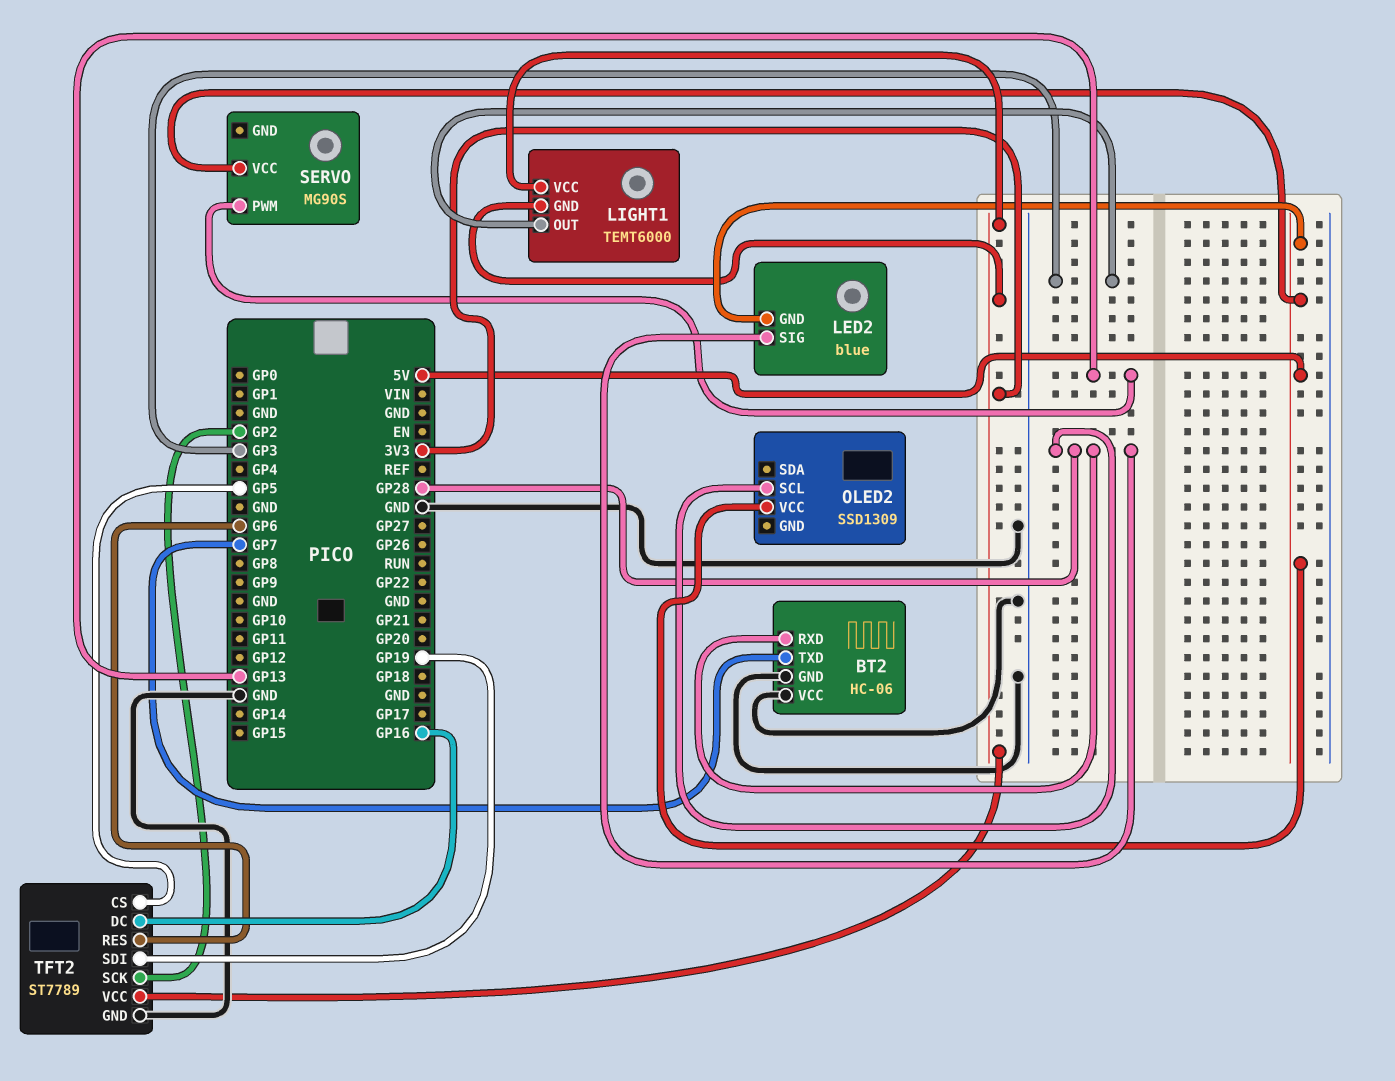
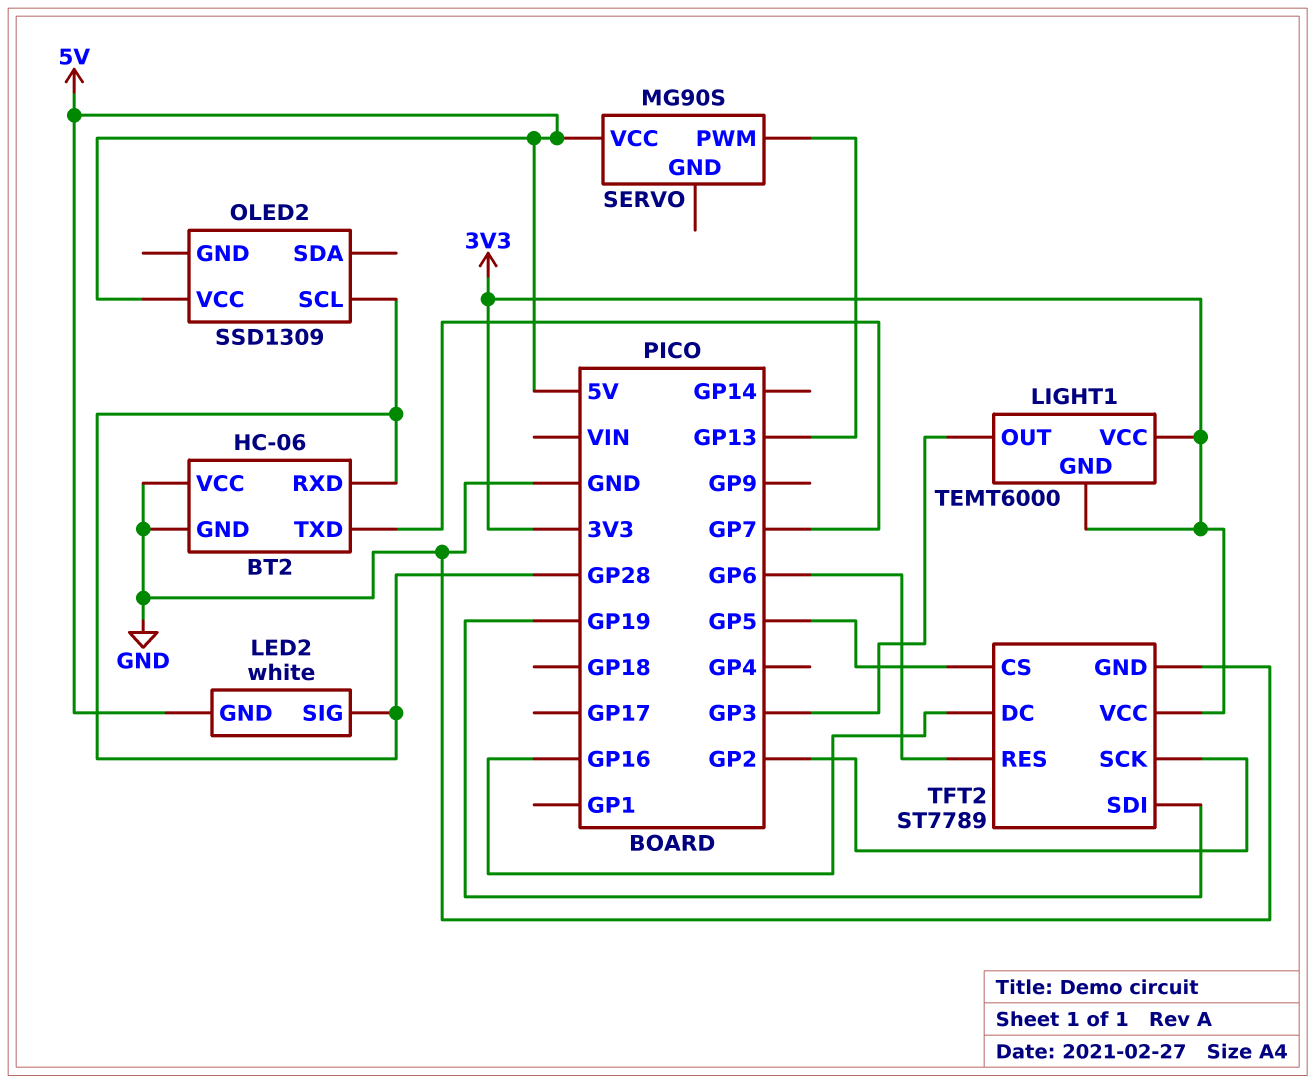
LED2: blue -> white

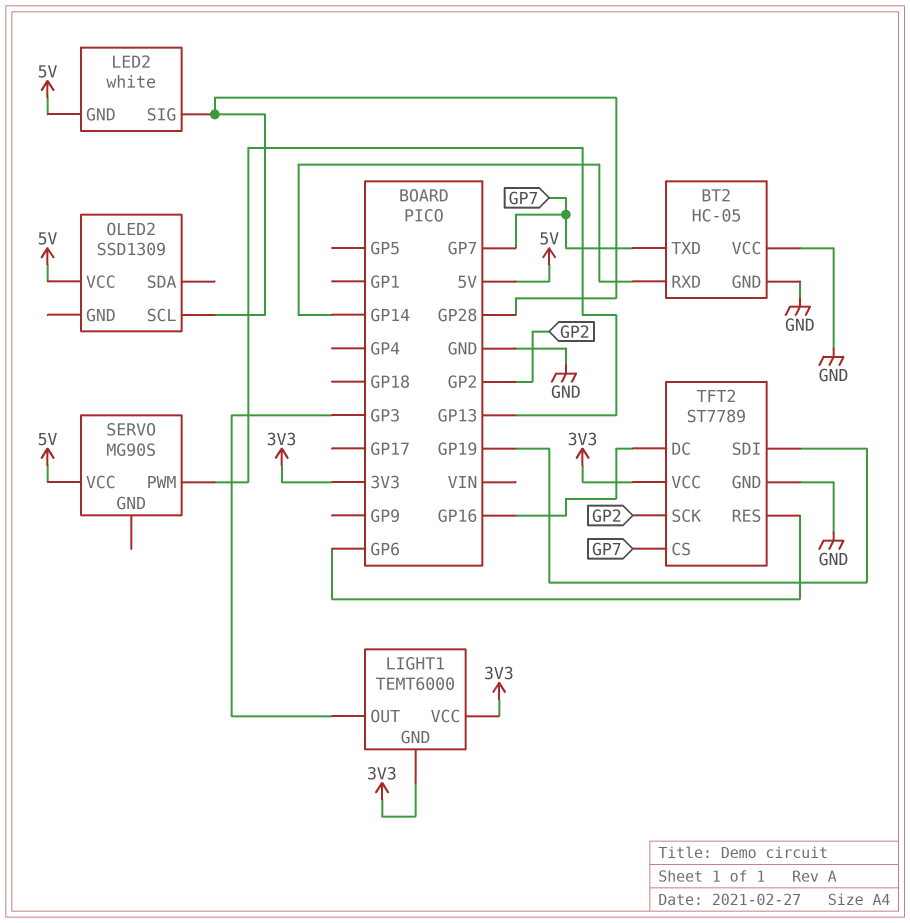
BT2: HC-06 -> HC-05
BT2 pin RXD: GP28 -> GP14
TFT2 pin CS: GP5 -> GP7

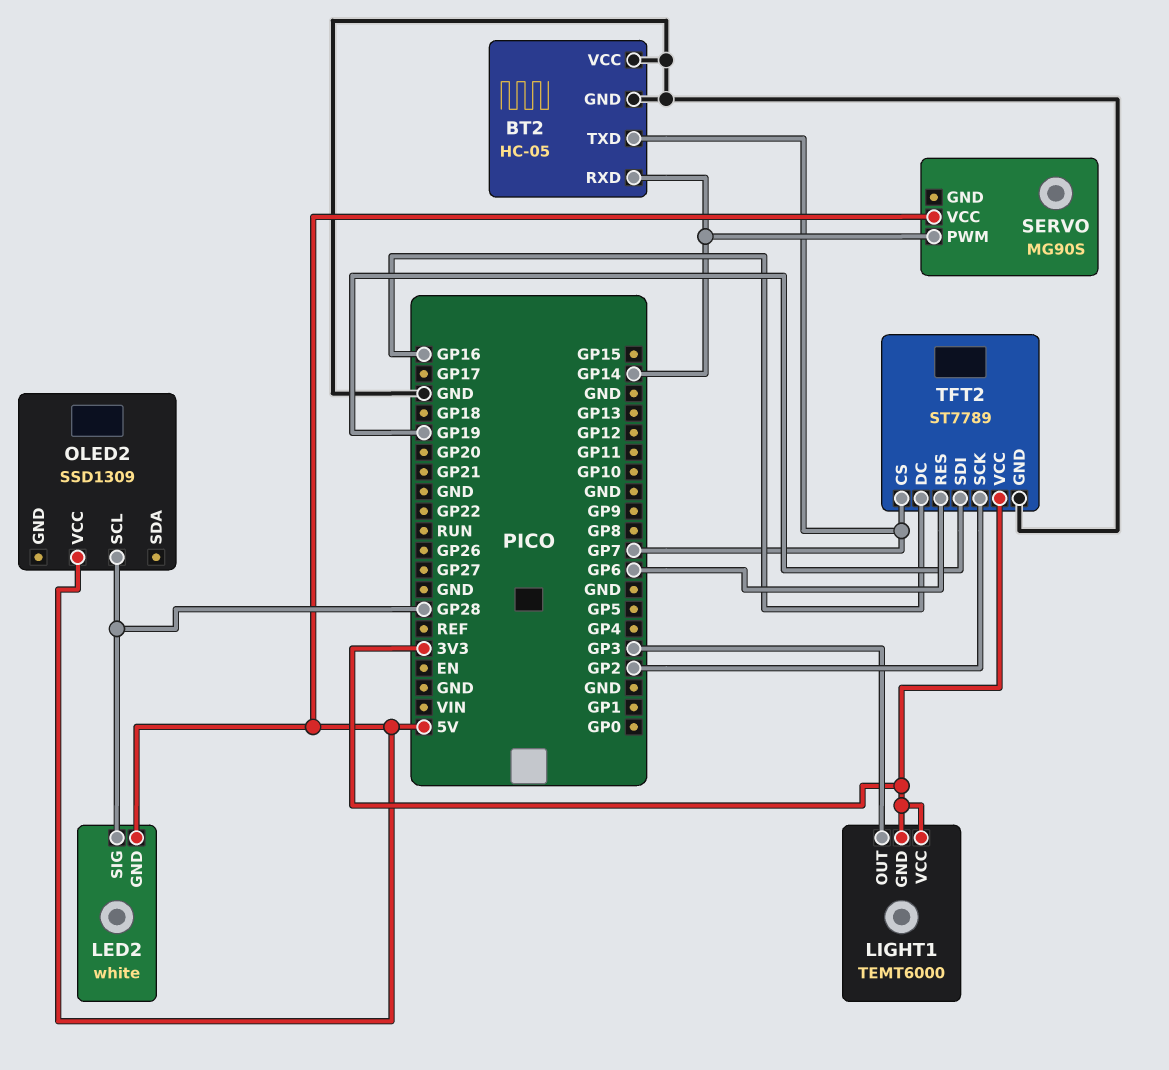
SERVO pin PWM: GP13 -> GP14

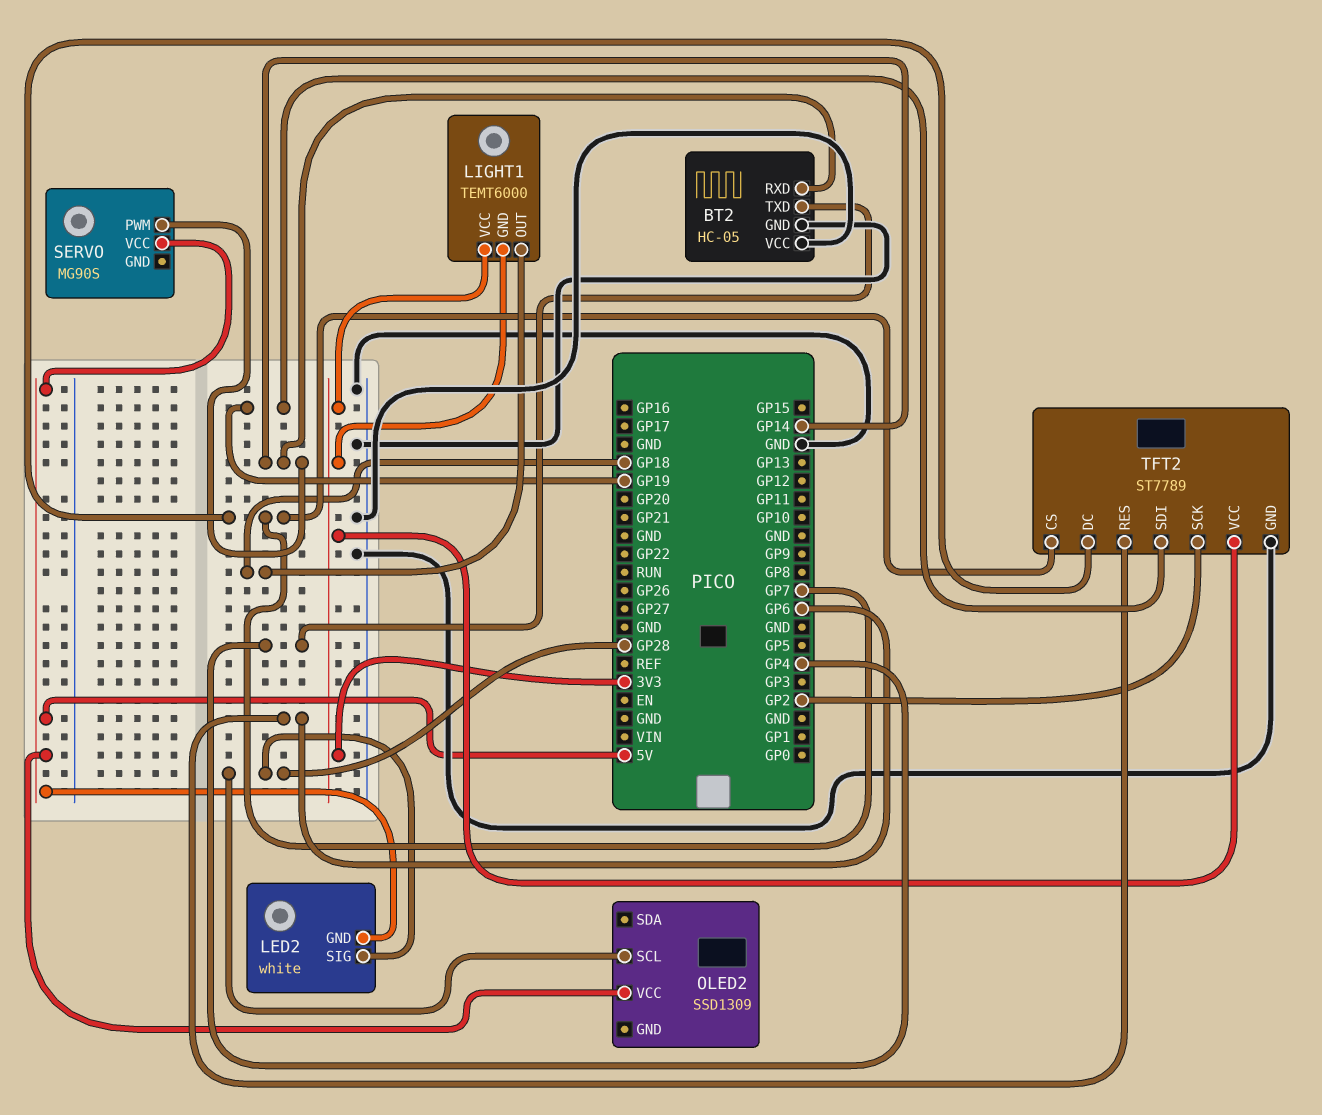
BT2 pin TXD: GP7 -> GP4
LIGHT1 pin OUT: GP3 -> GP18
TFT2 pin DC: GP16 -> GP7

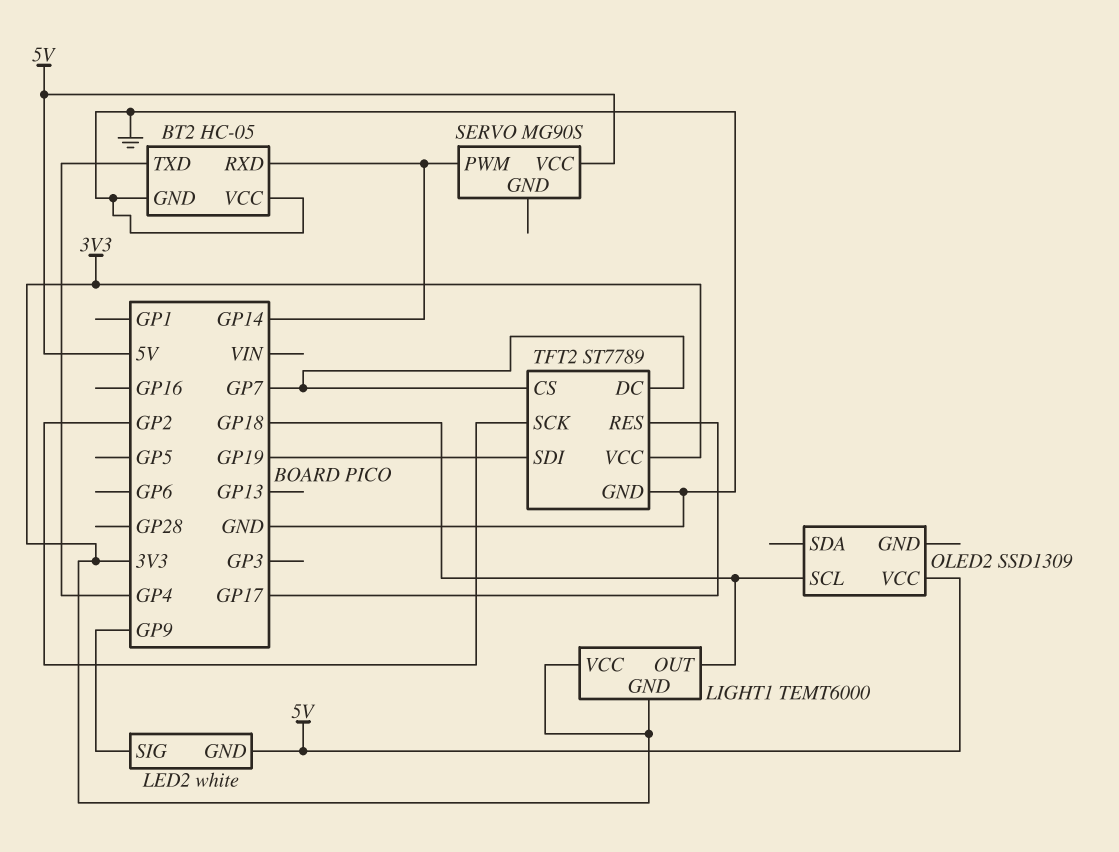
LED2 pin SIG: GP28 -> GP9
OLED2 pin SCL: GP28 -> GP18
TFT2 pin RES: GP6 -> GP17

